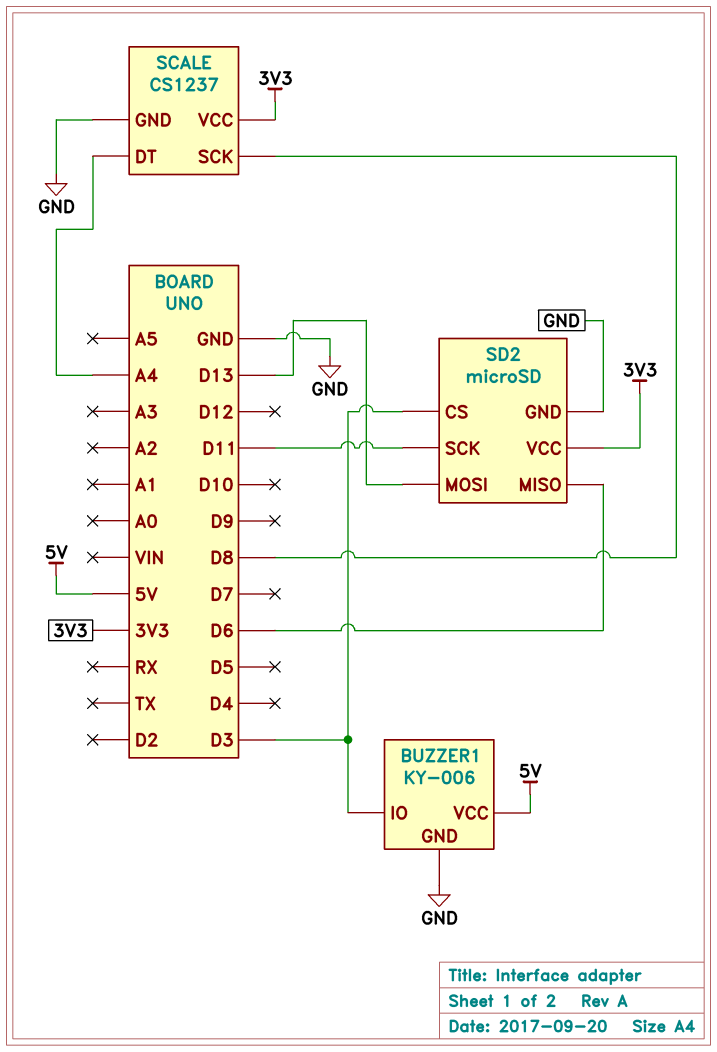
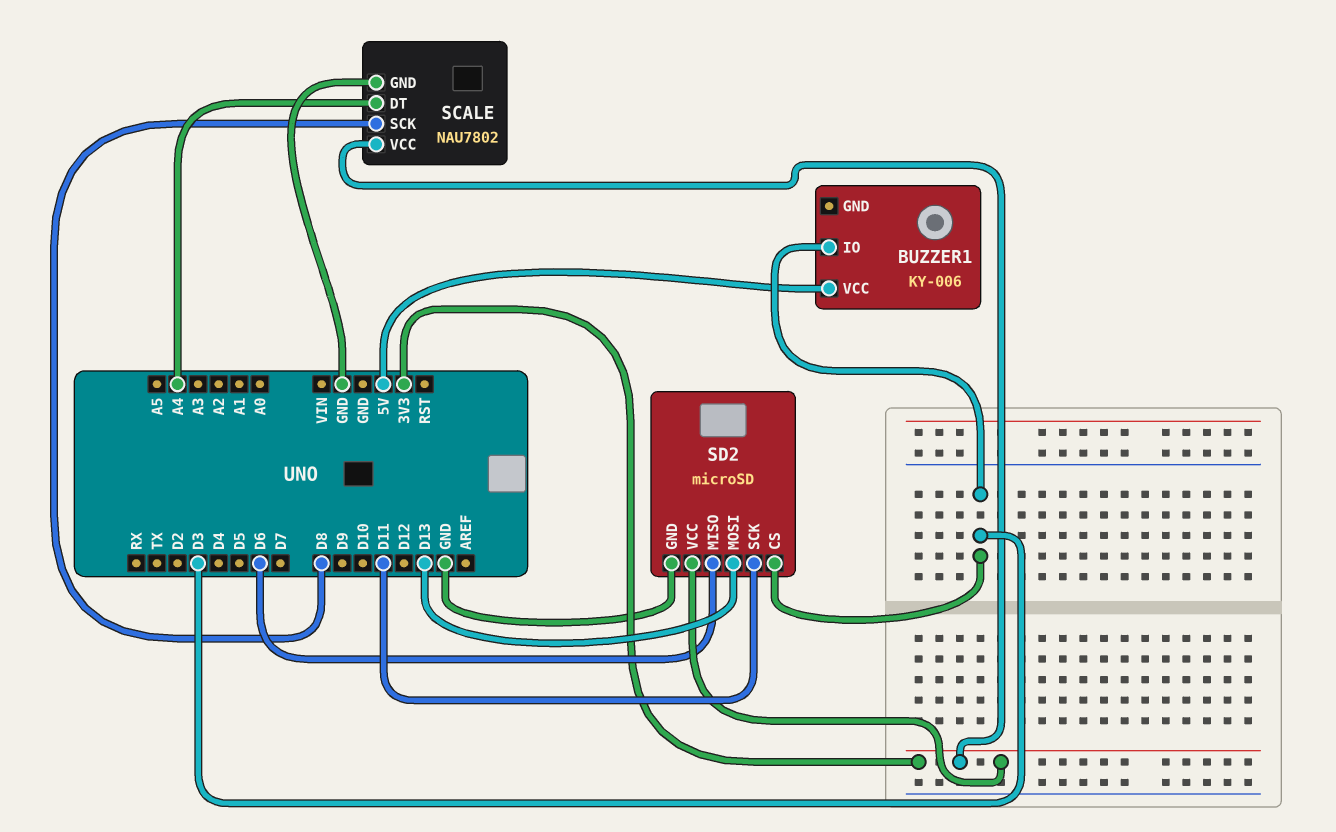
BUZZER1 pin GND: GND -> none
SCALE: CS1237 -> NAU7802

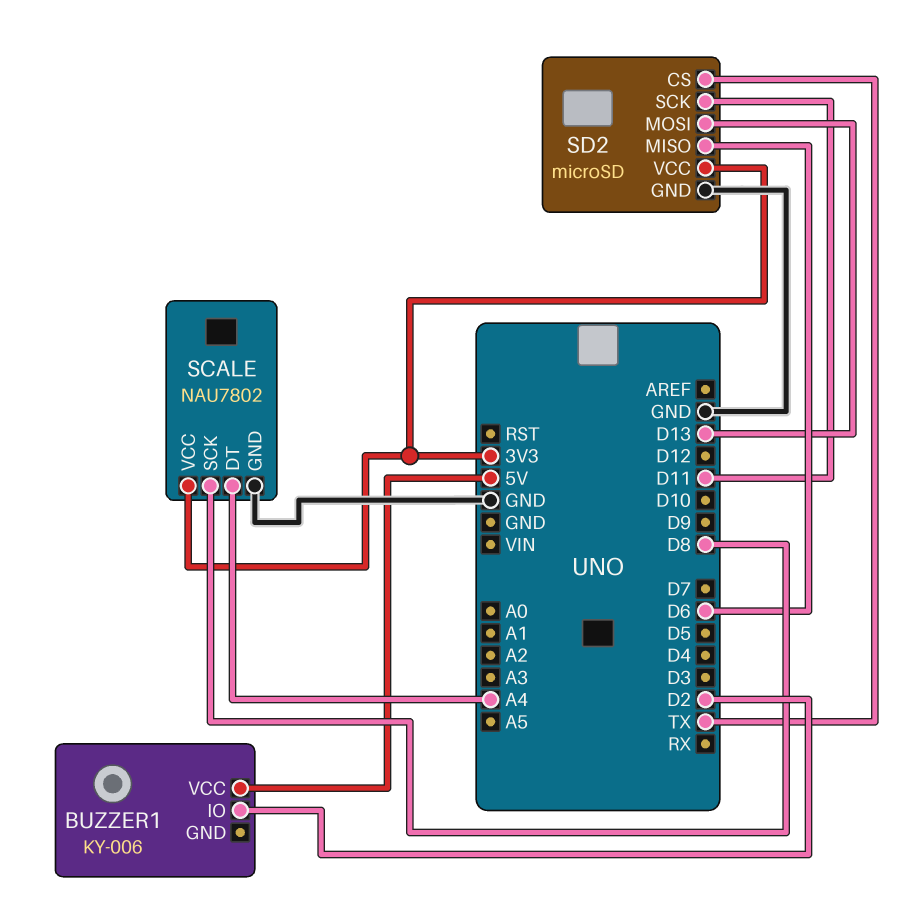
BUZZER1 pin IO: D3 -> D2
SD2 pin CS: D3 -> TX

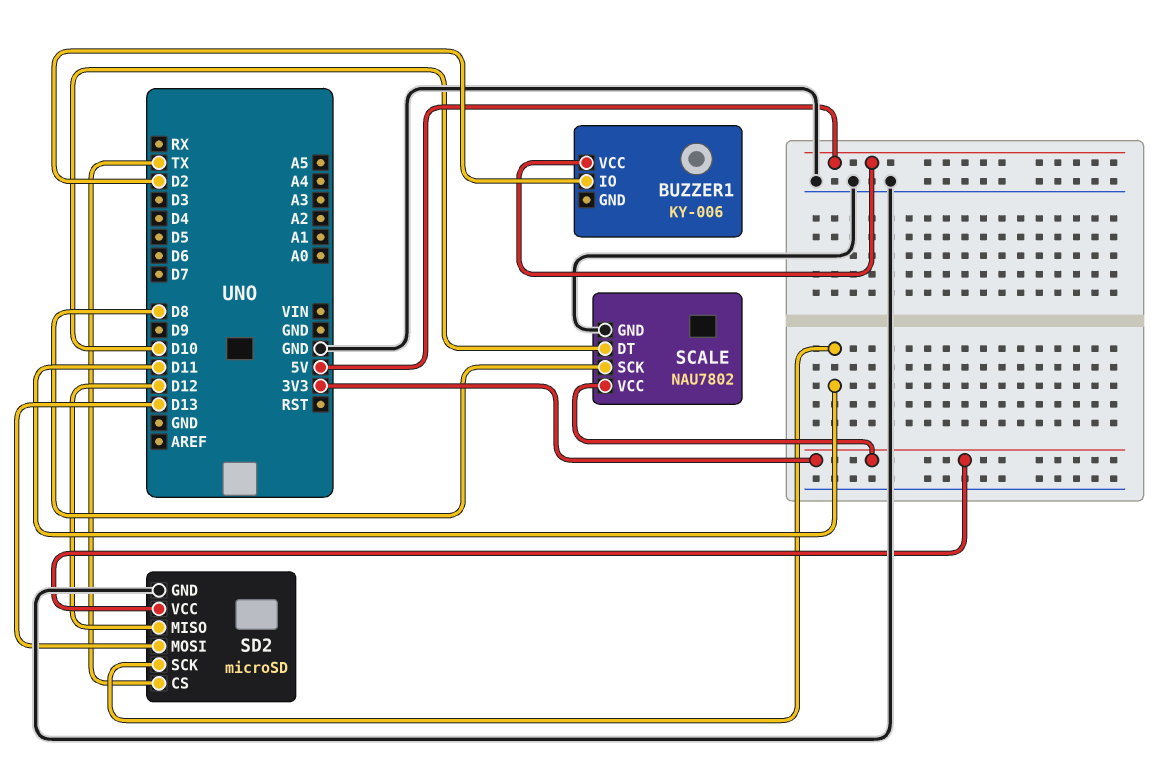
SCALE pin DT: A4 -> D10
SD2 pin MISO: D6 -> D12

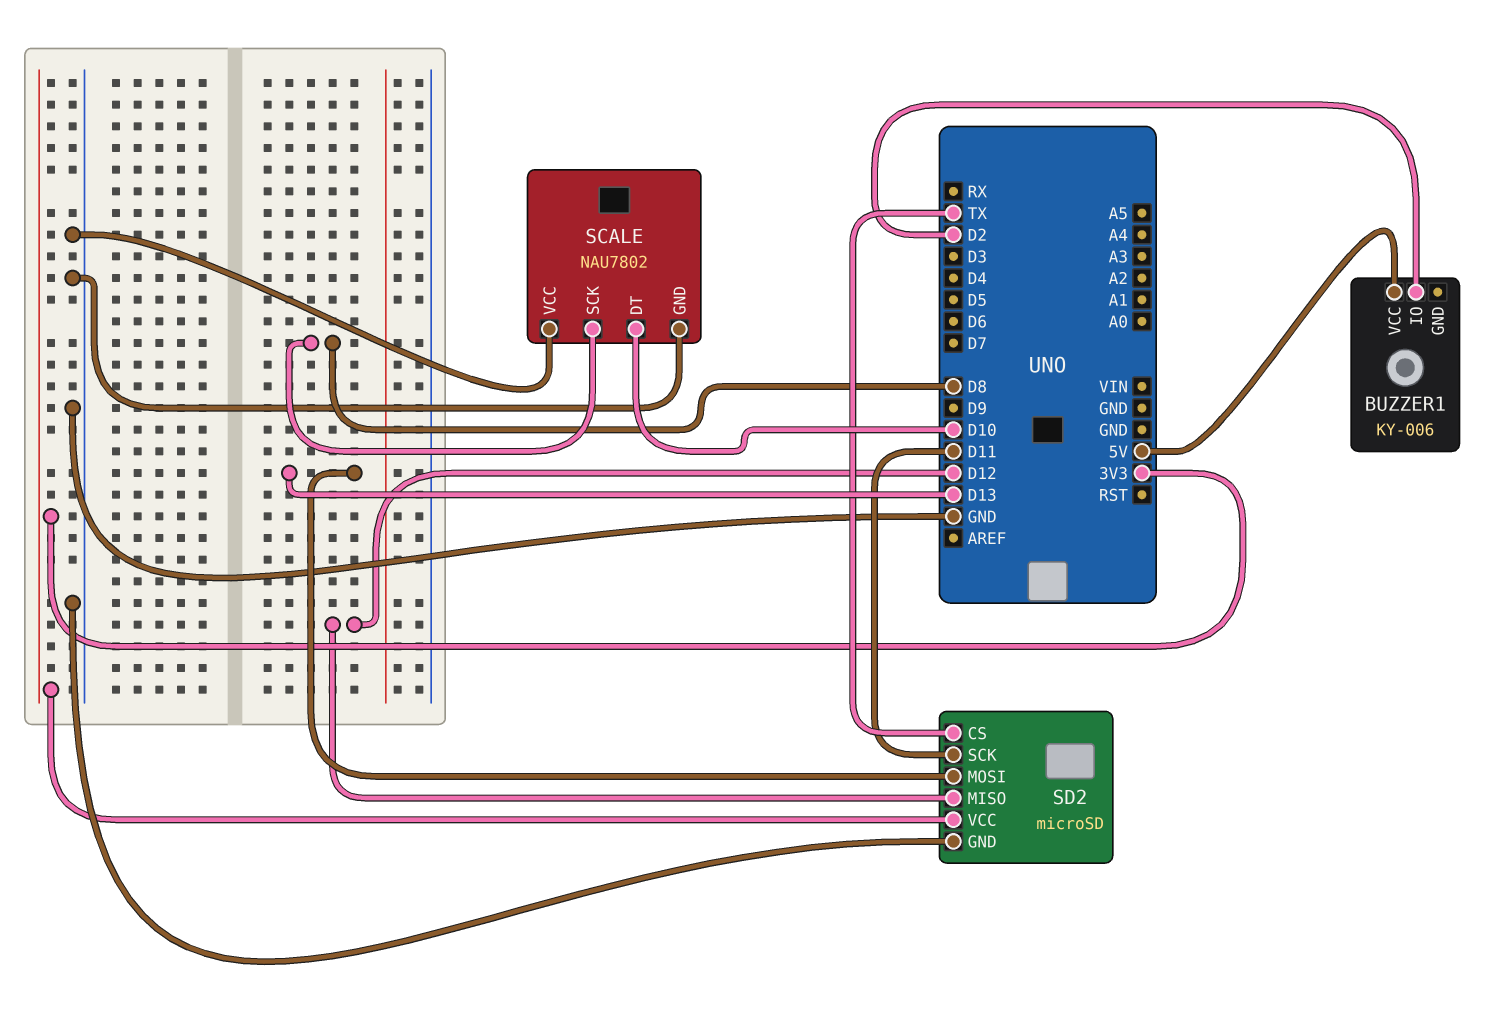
SCALE pin VCC: 3V3 -> GND

